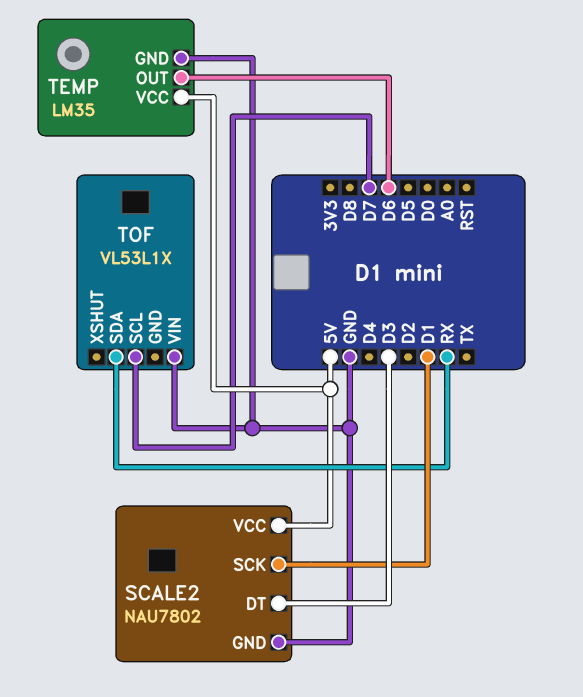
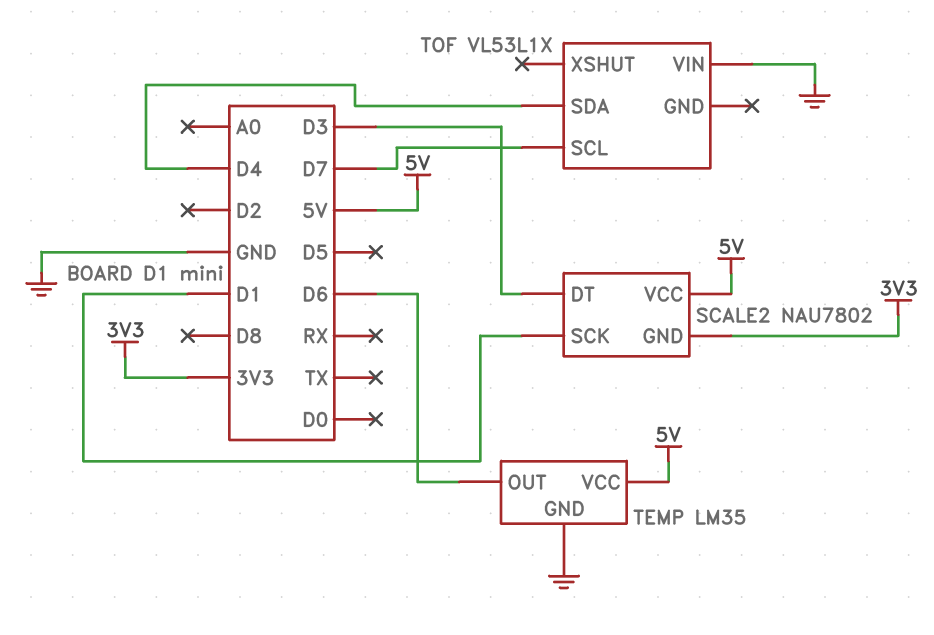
SCALE2 pin GND: GND -> 3V3
TOF pin SDA: RX -> D4

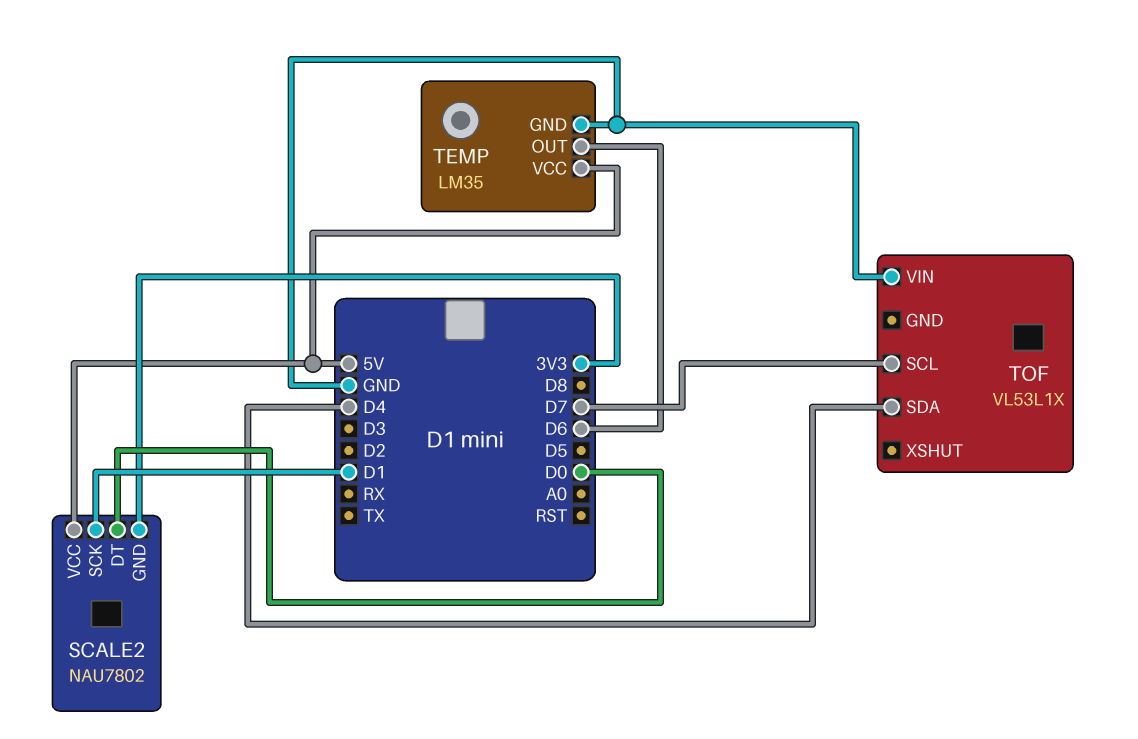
SCALE2 pin DT: D3 -> D0

